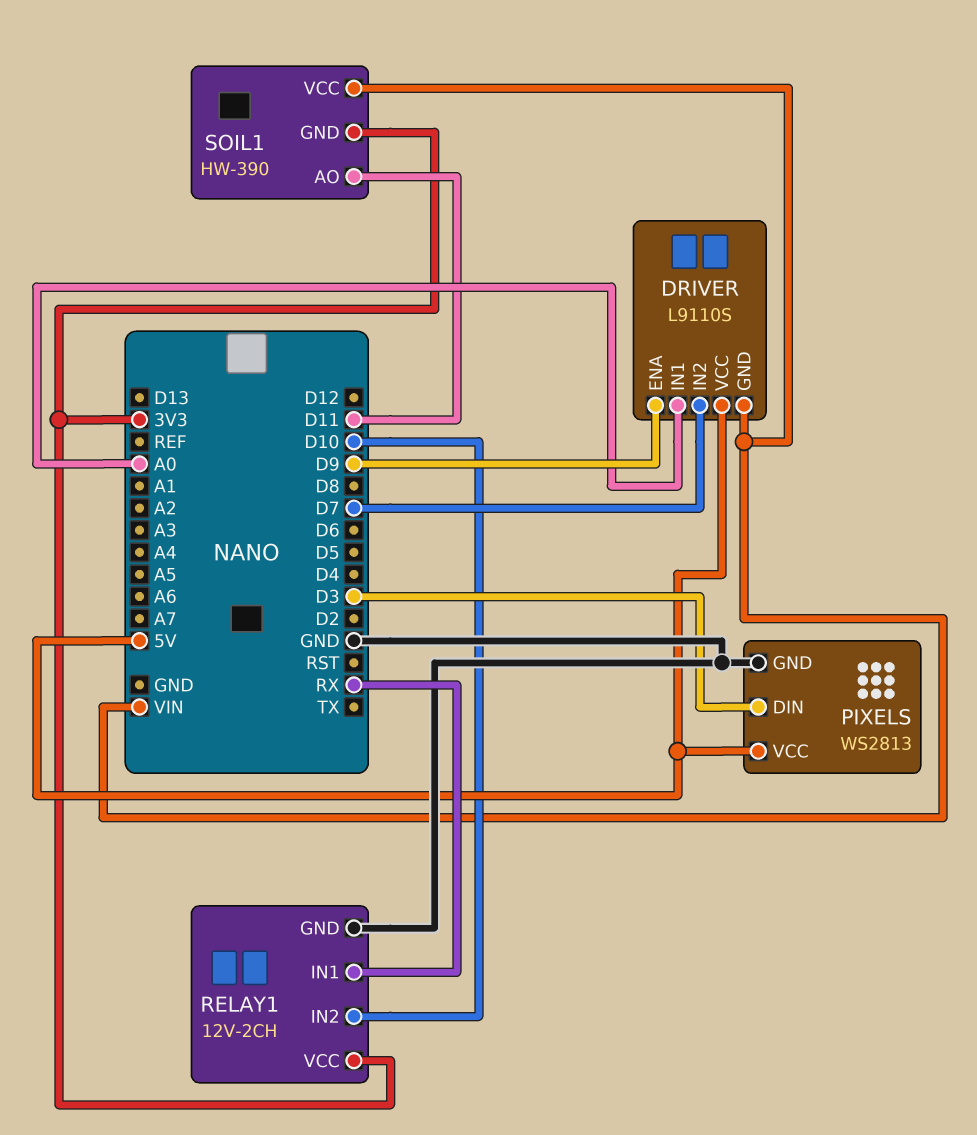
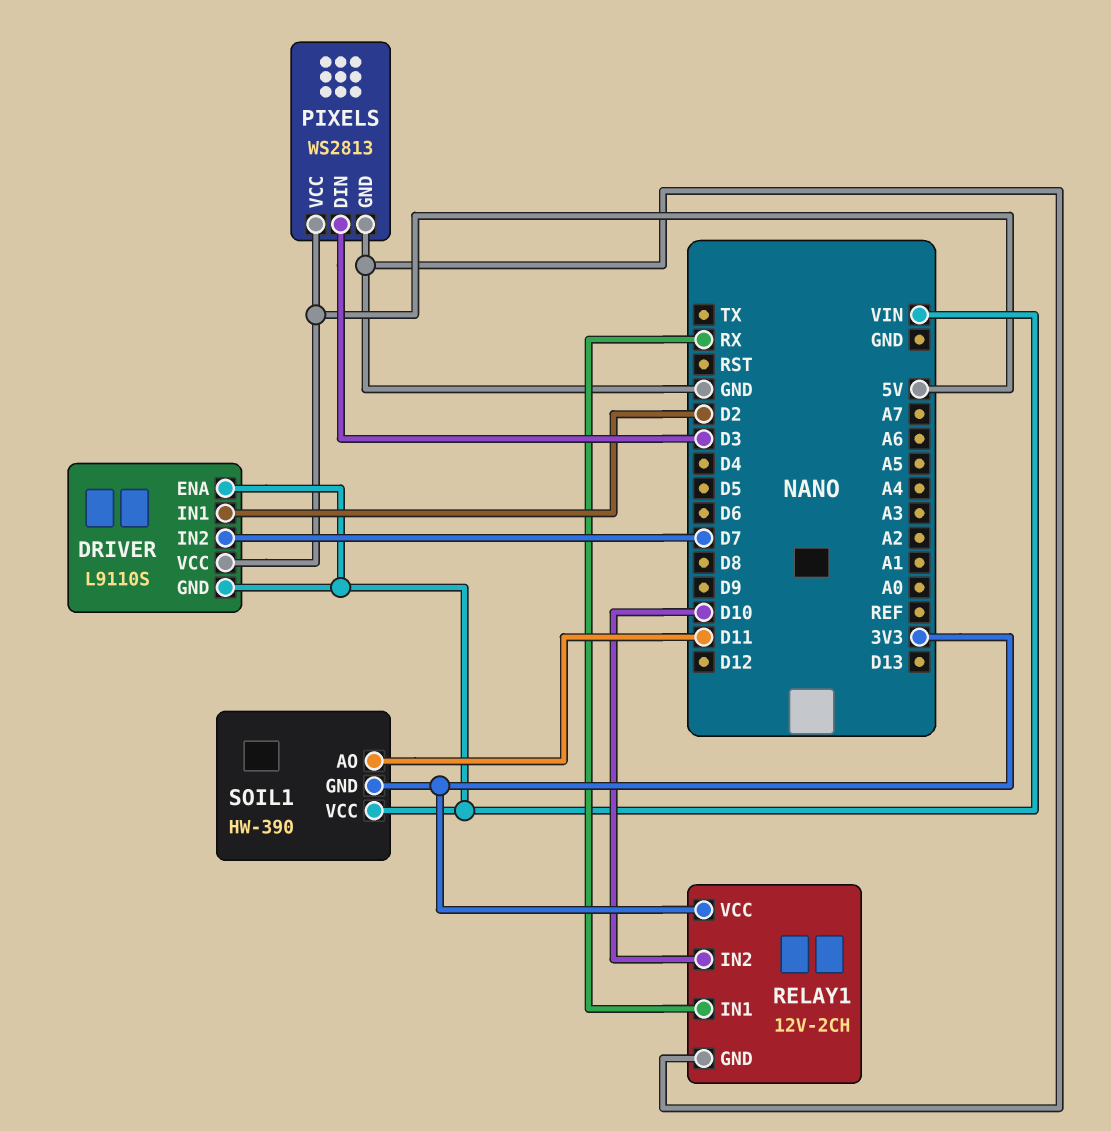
DRIVER pin ENA: D9 -> VIN
DRIVER pin IN1: A0 -> D2

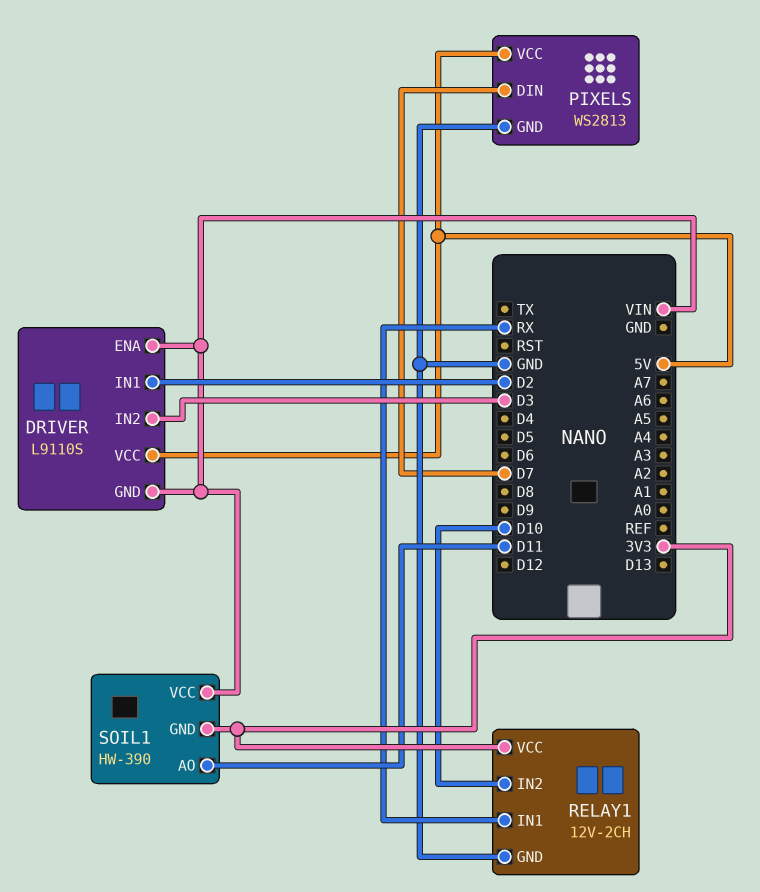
DRIVER pin IN2: D7 -> D3
PIXELS pin DIN: D3 -> D7

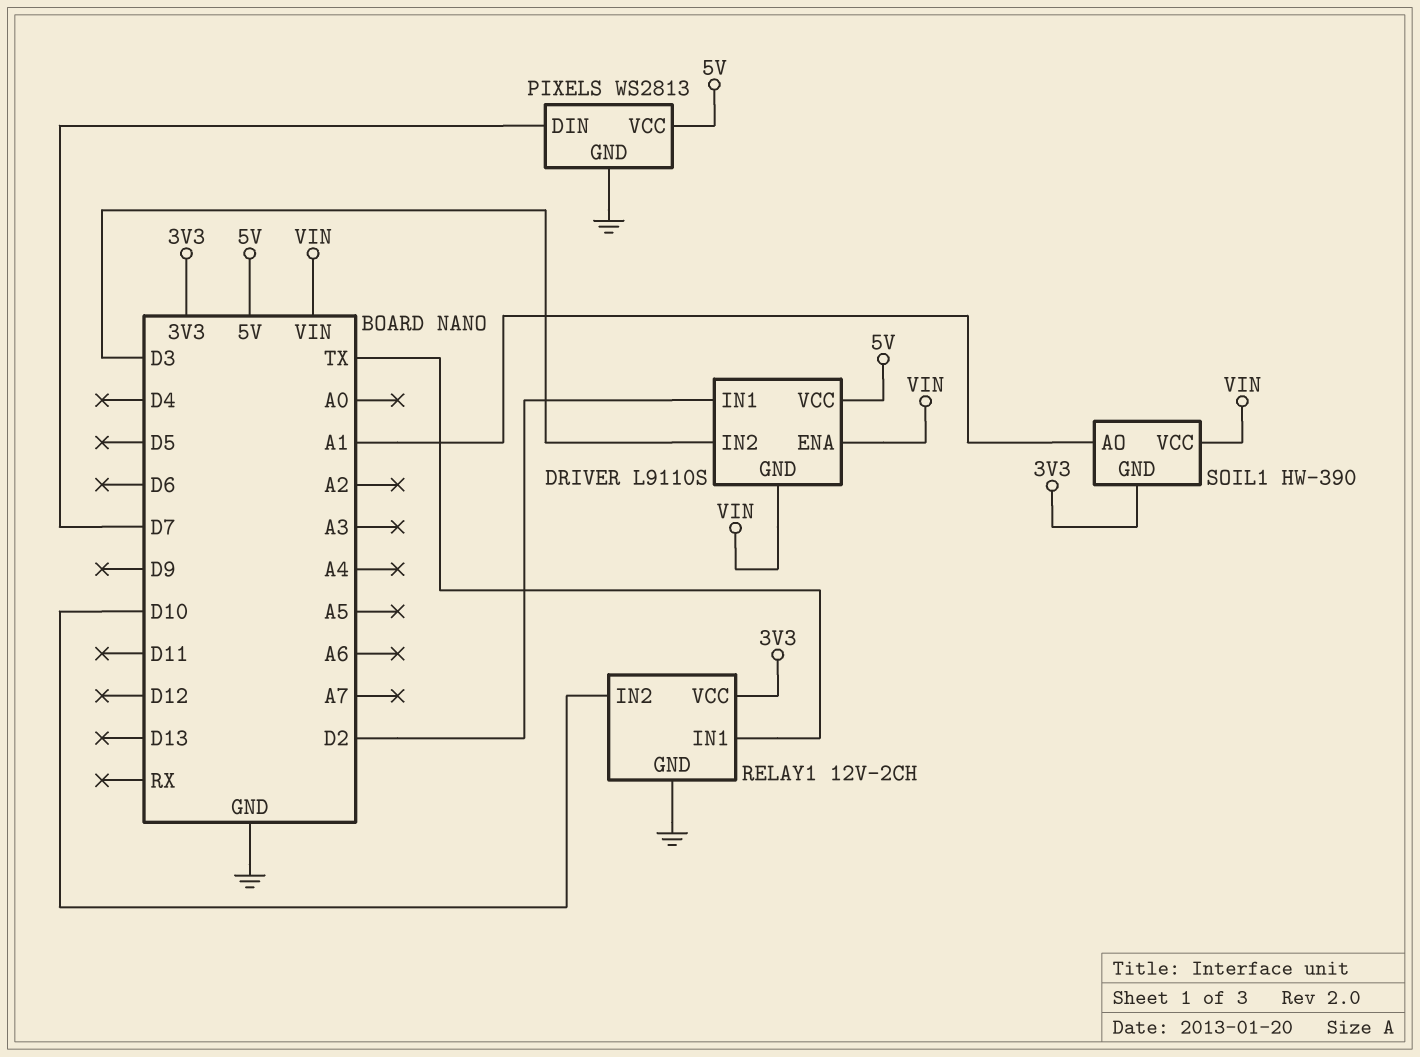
RELAY1 pin IN1: RX -> TX
SOIL1 pin AO: D11 -> A1

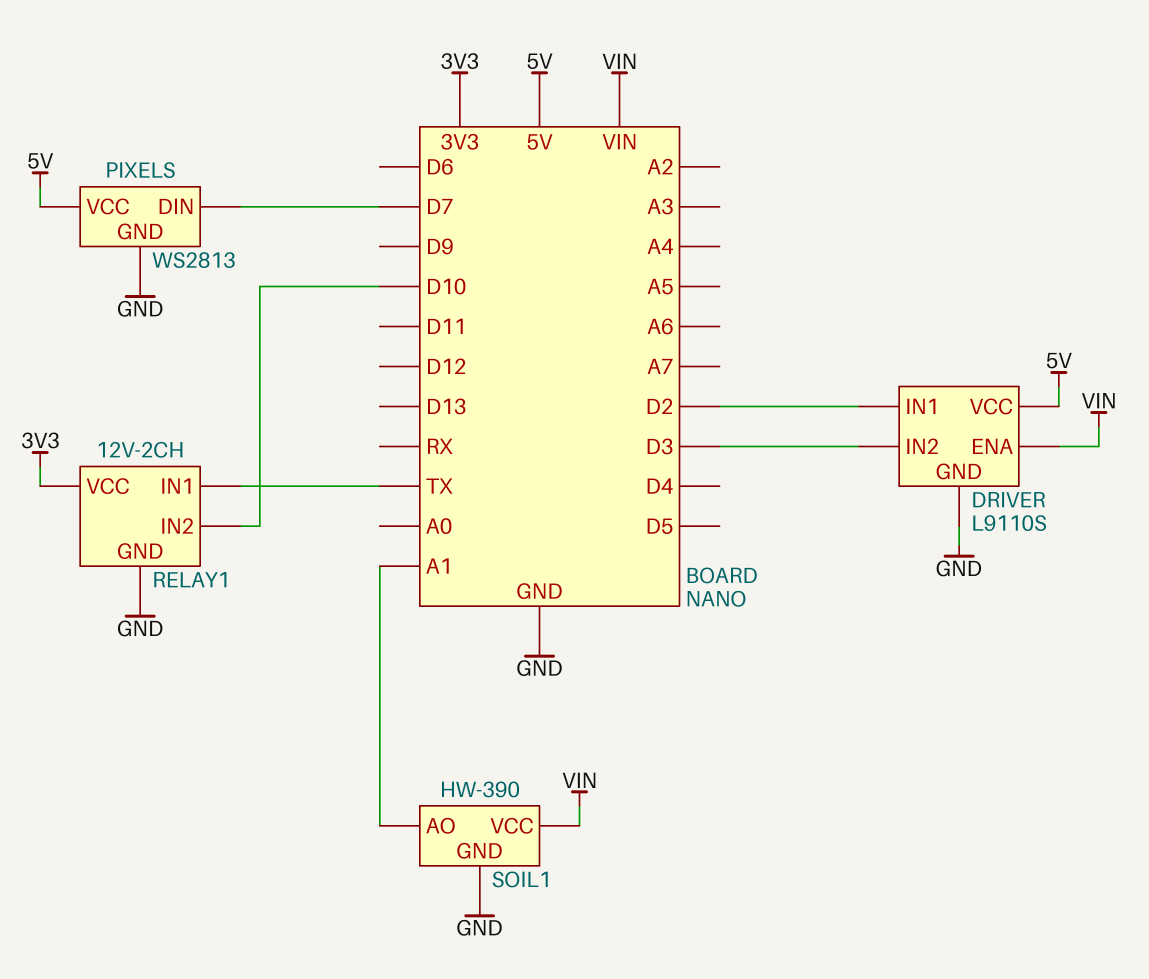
DRIVER pin GND: VIN -> GND
SOIL1 pin GND: 3V3 -> GND

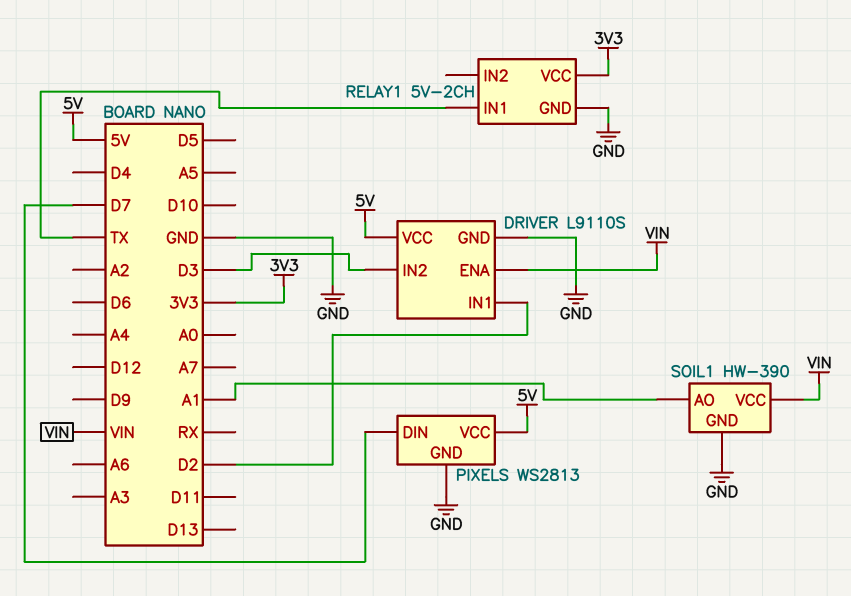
RELAY1: 12V-2CH -> 5V-2CH
RELAY1 pin IN2: D10 -> none

